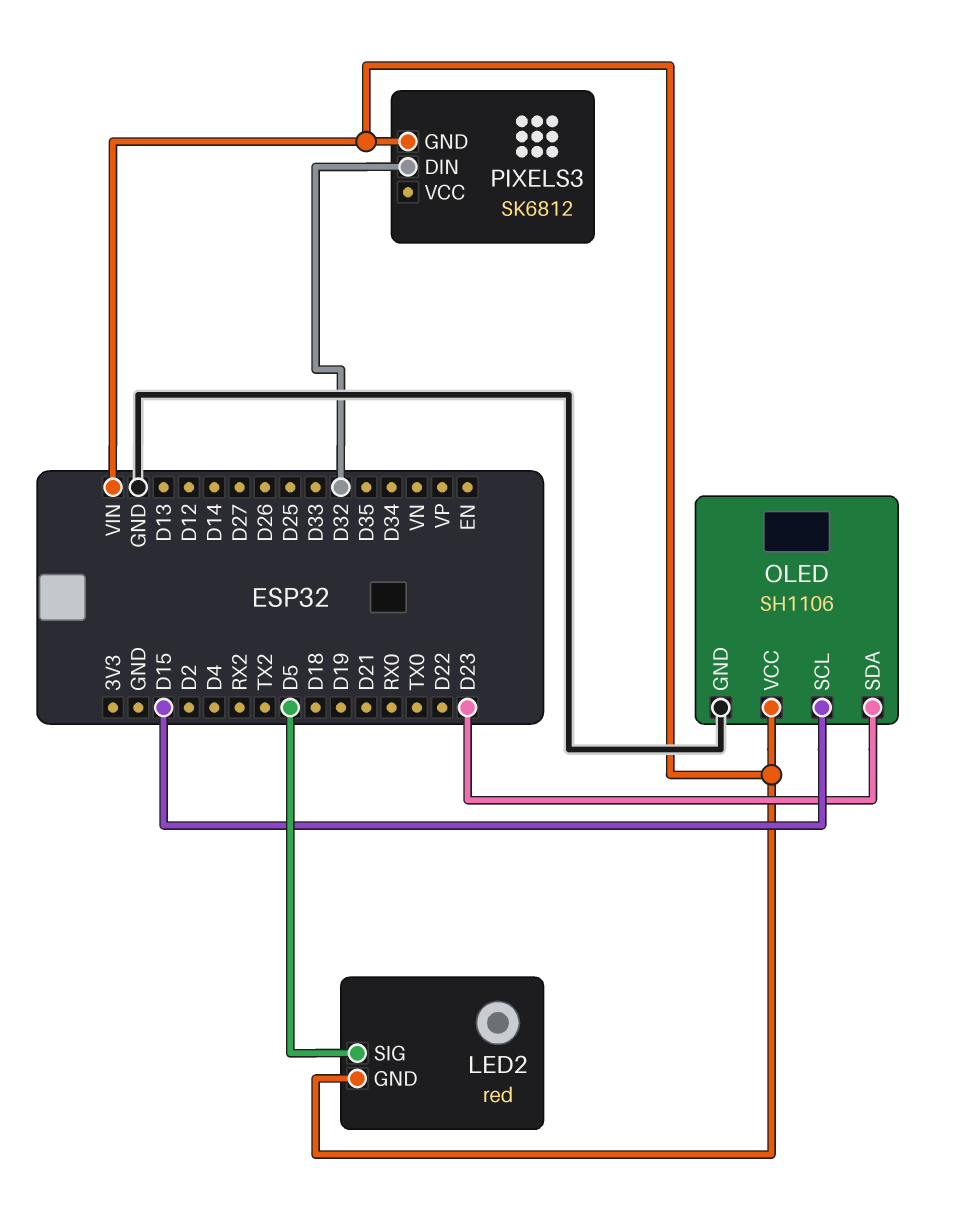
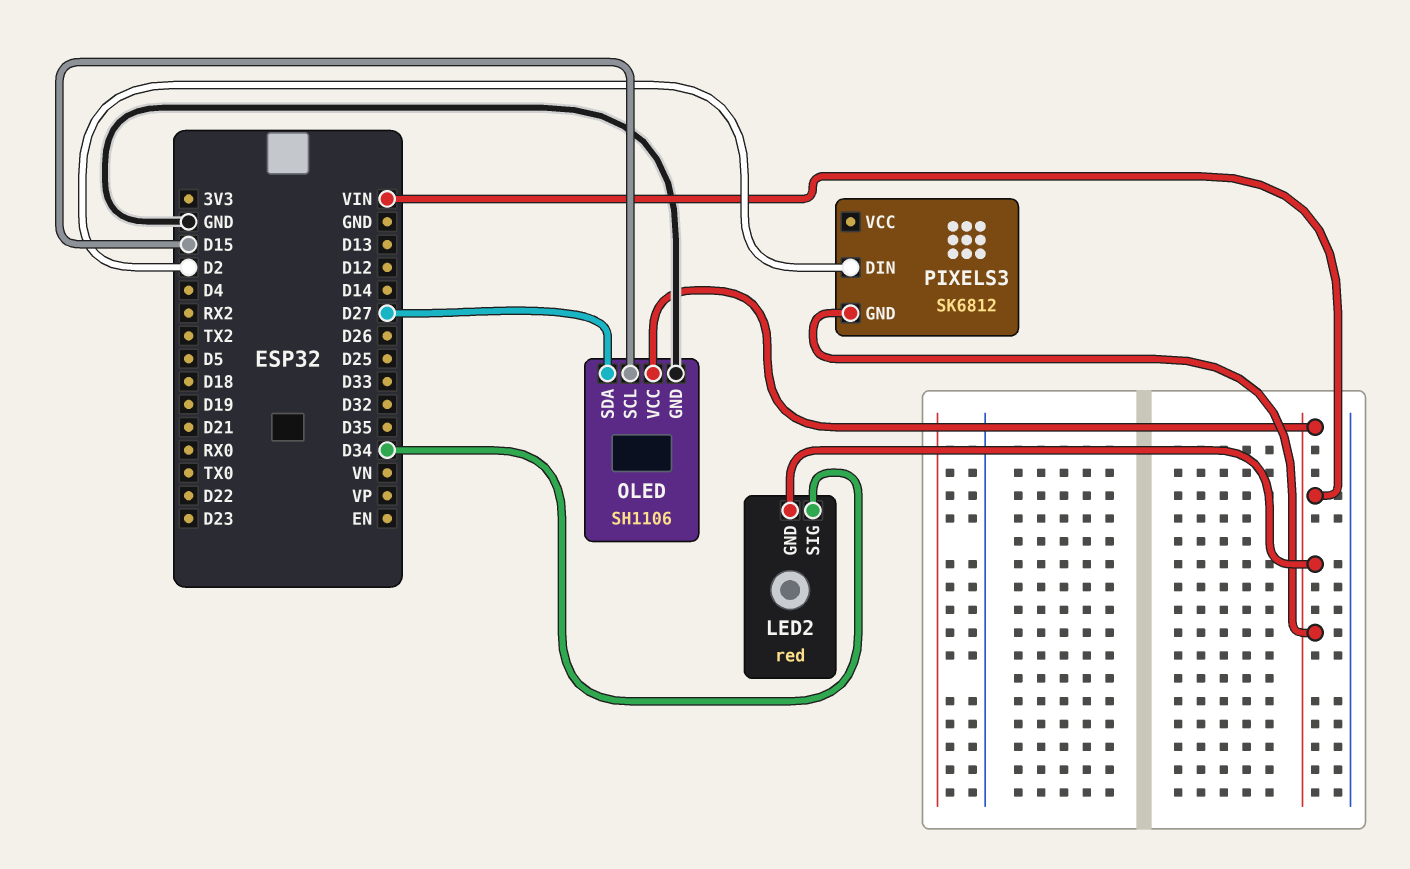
LED2 pin SIG: D5 -> D34
OLED pin SDA: D23 -> D27
PIXELS3 pin DIN: D32 -> D2

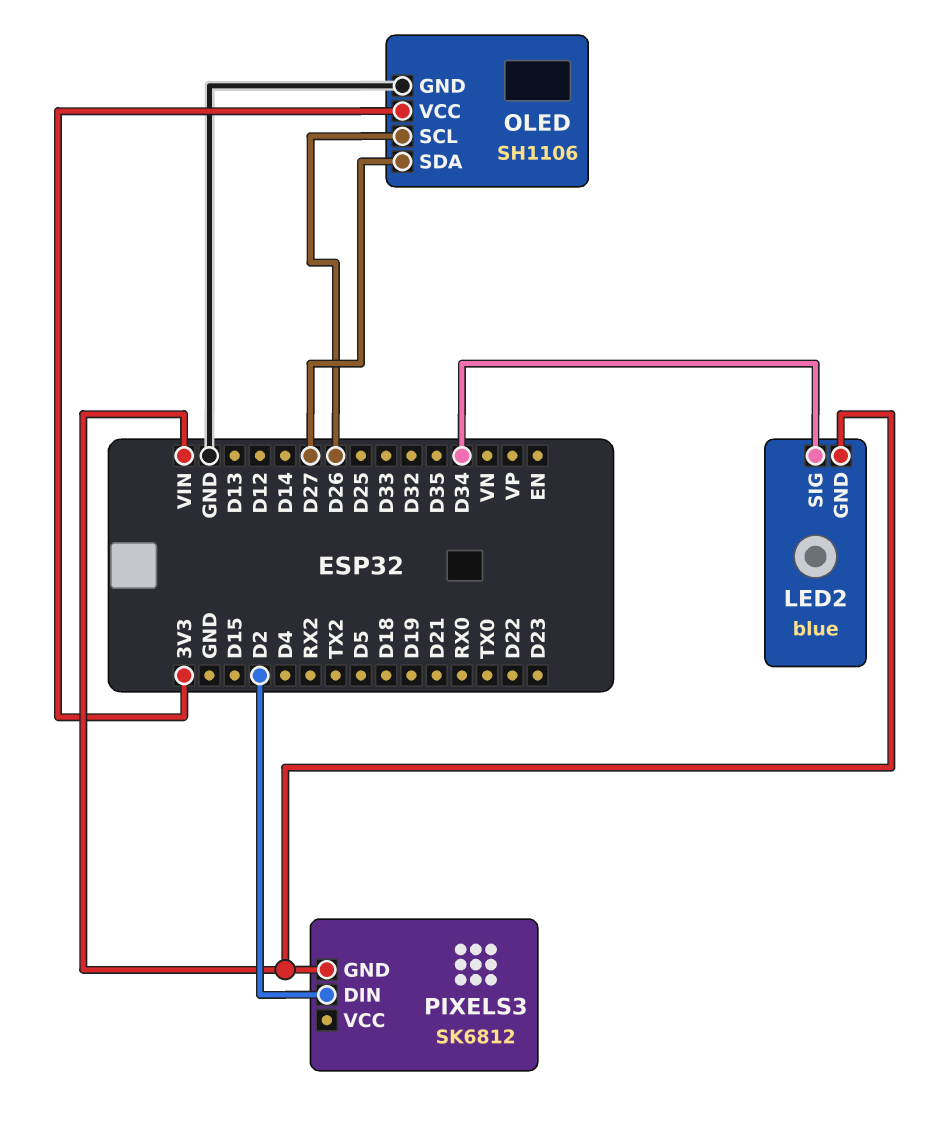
LED2: red -> blue
OLED pin SCL: D15 -> D26
OLED pin VCC: VIN -> 3V3

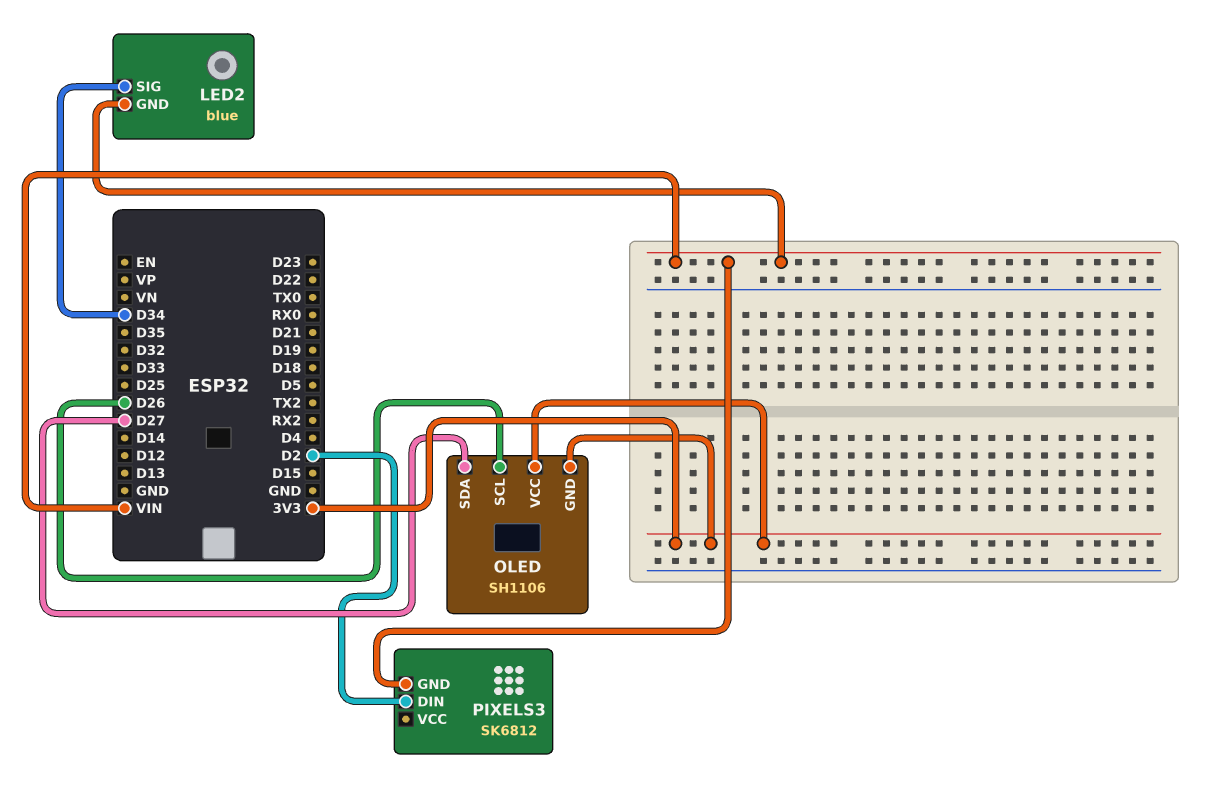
OLED pin GND: GND -> 3V3

